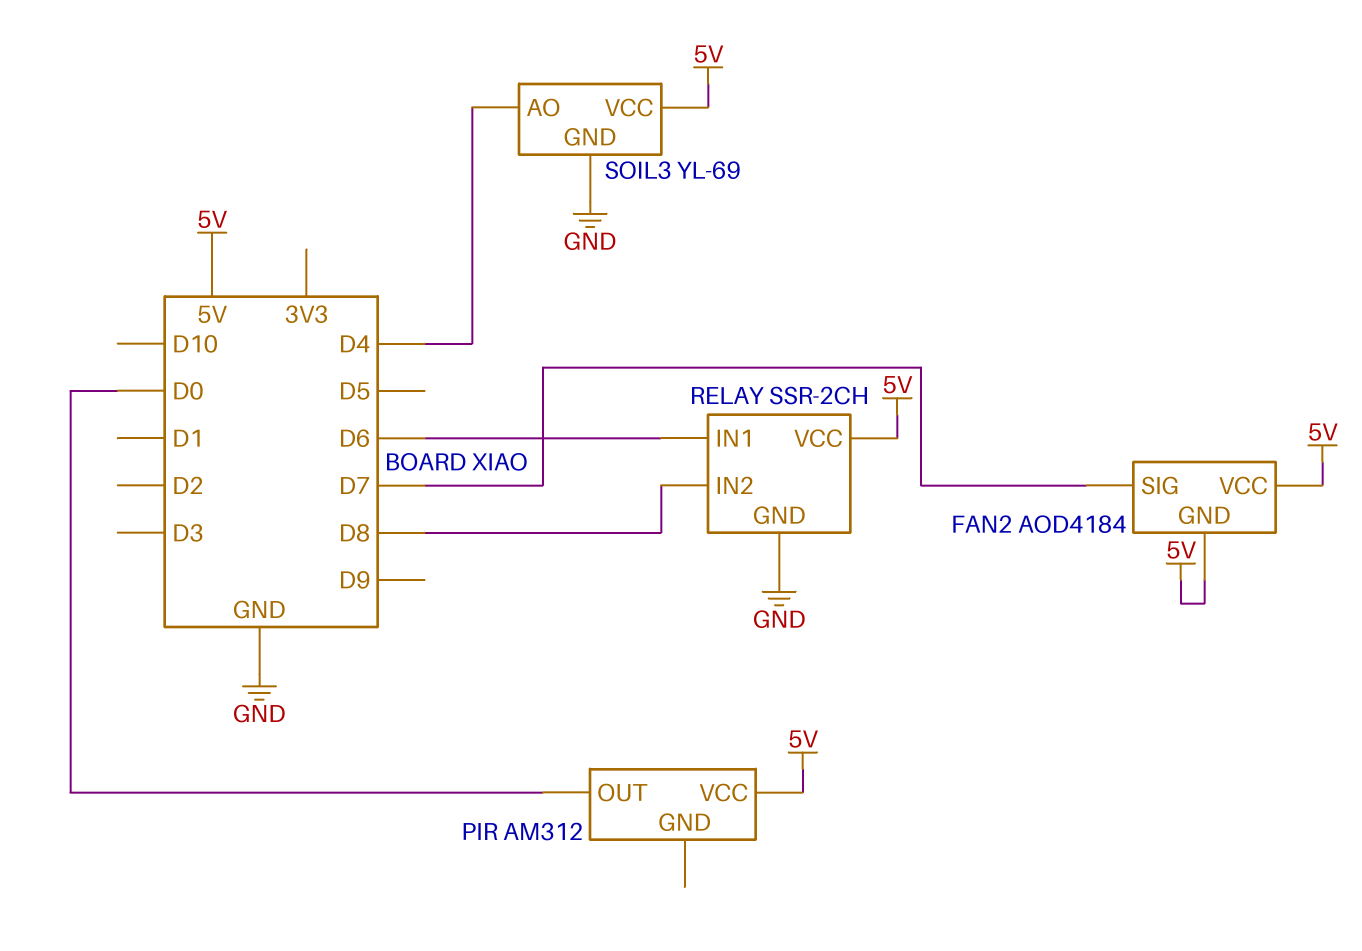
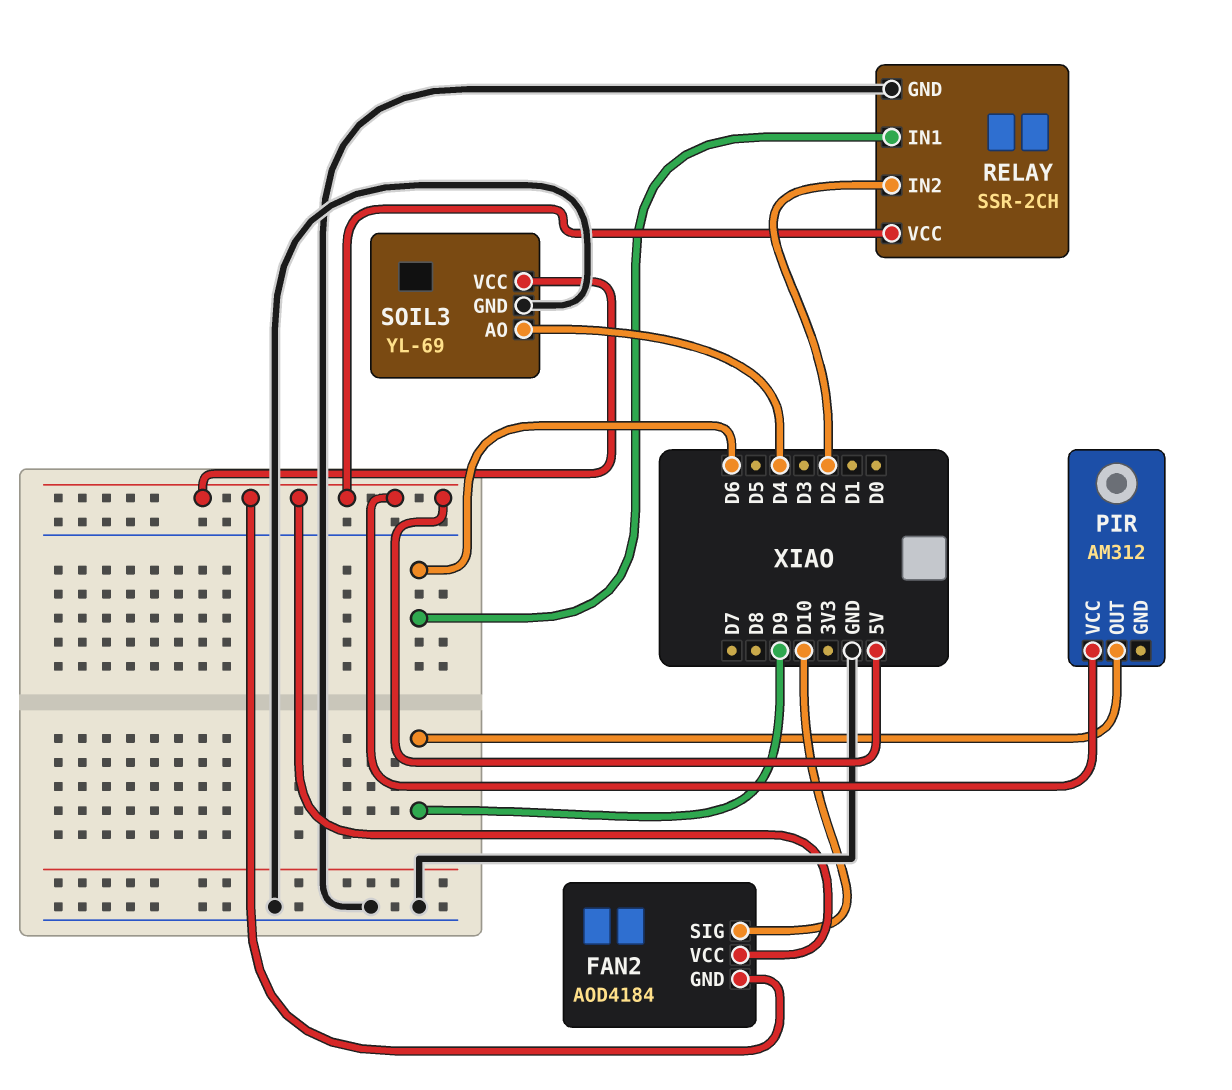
FAN2 pin SIG: D7 -> D10
PIR pin OUT: D0 -> D9
RELAY pin IN2: D8 -> D2

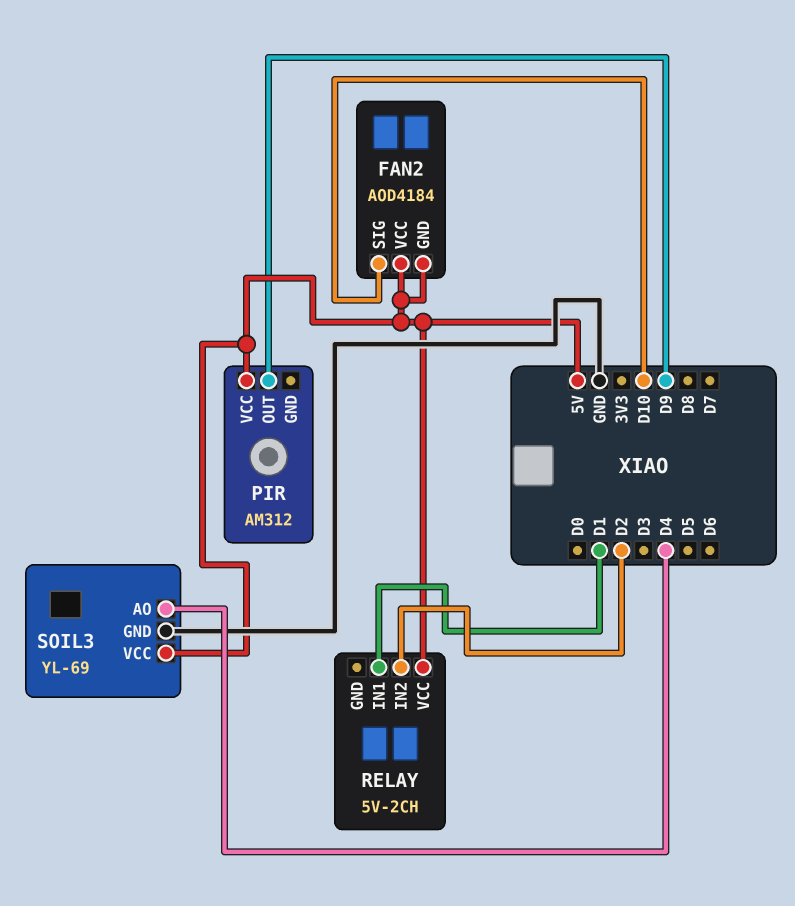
RELAY: SSR-2CH -> 5V-2CH
RELAY pin GND: GND -> none
RELAY pin IN1: D6 -> D1

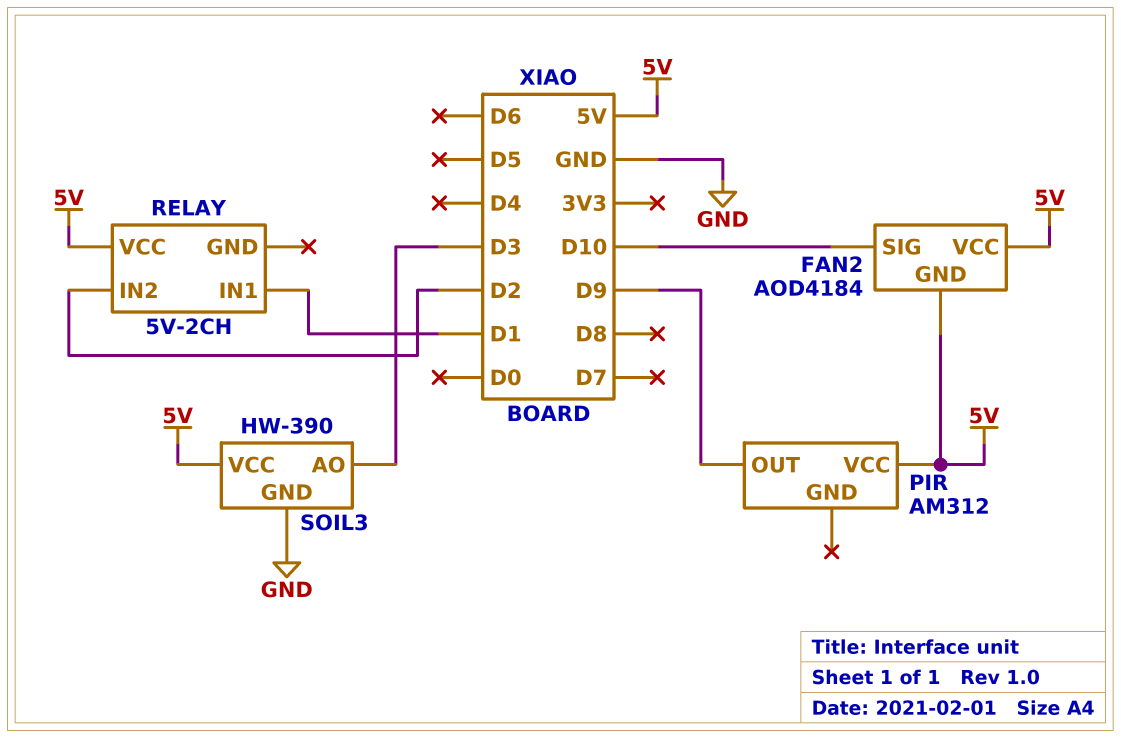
SOIL3: YL-69 -> HW-390
SOIL3 pin AO: D4 -> D3

